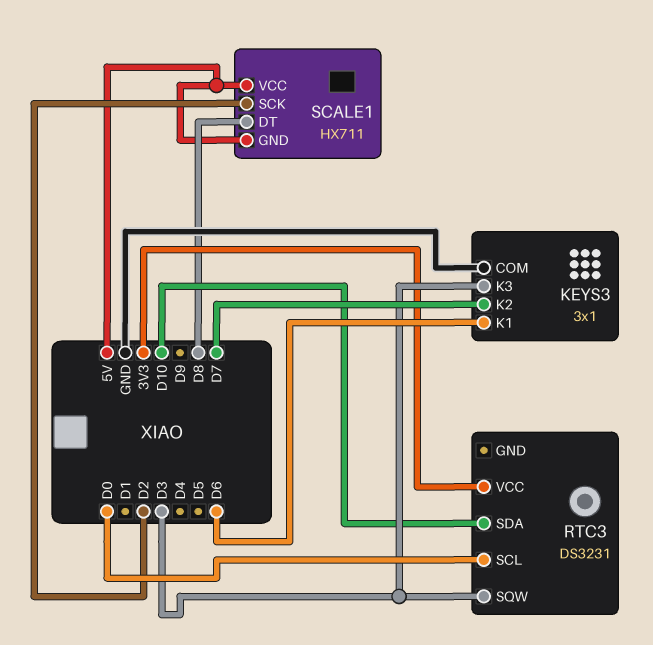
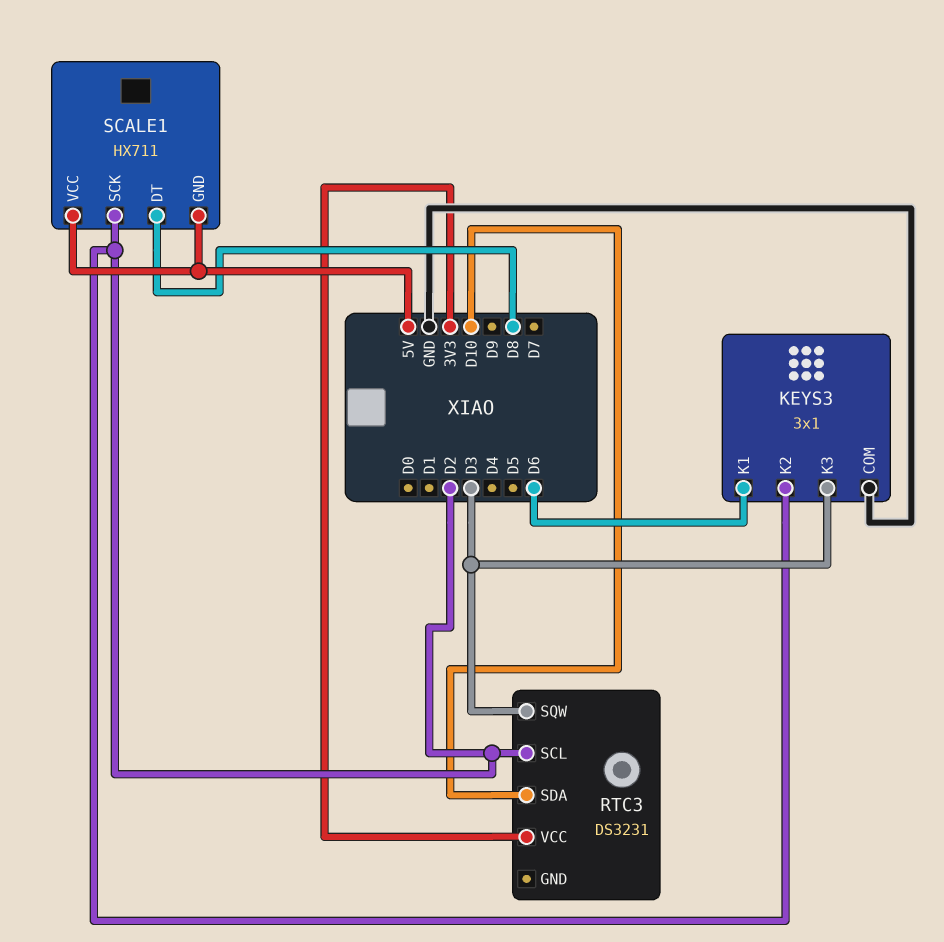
KEYS3 pin K2: D7 -> D2
RTC3 pin SCL: D0 -> D2

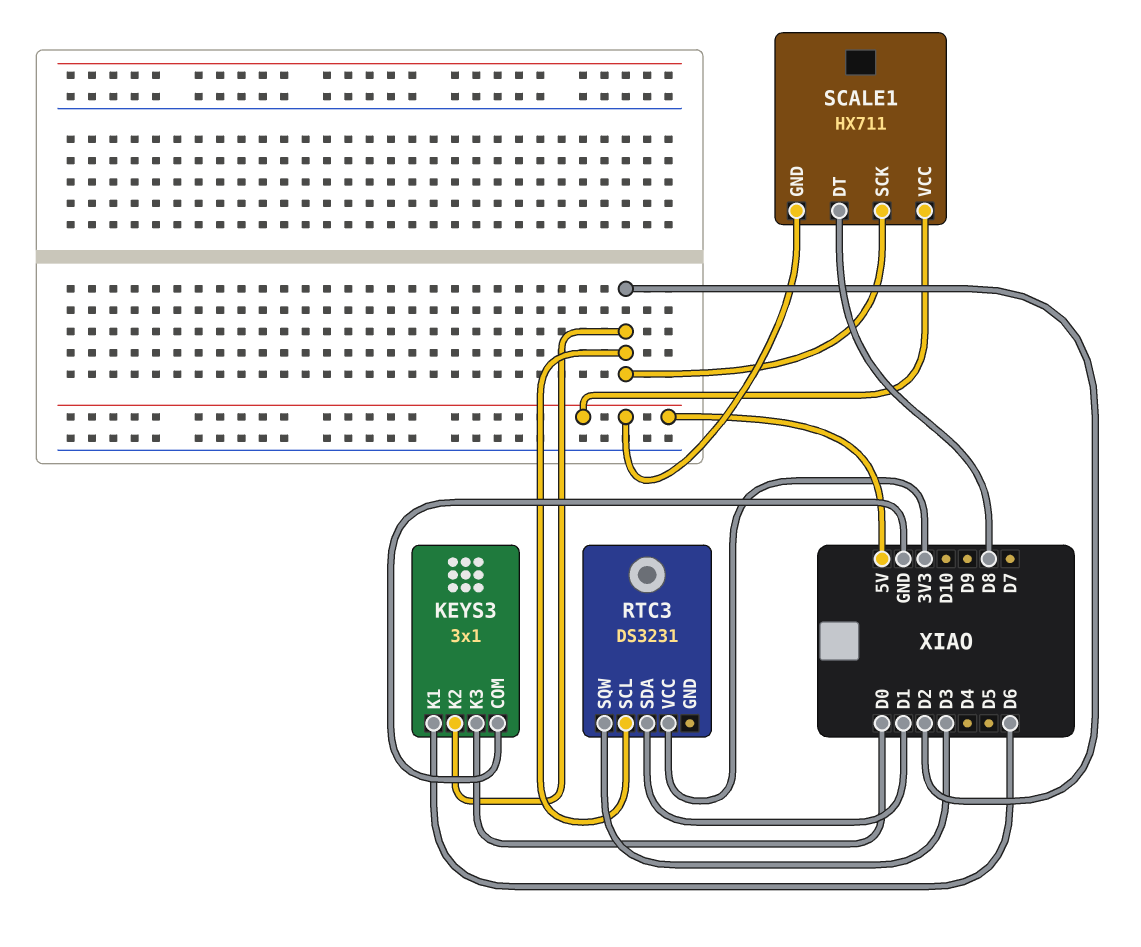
KEYS3 pin K3: D3 -> D0
RTC3 pin SDA: D10 -> D1

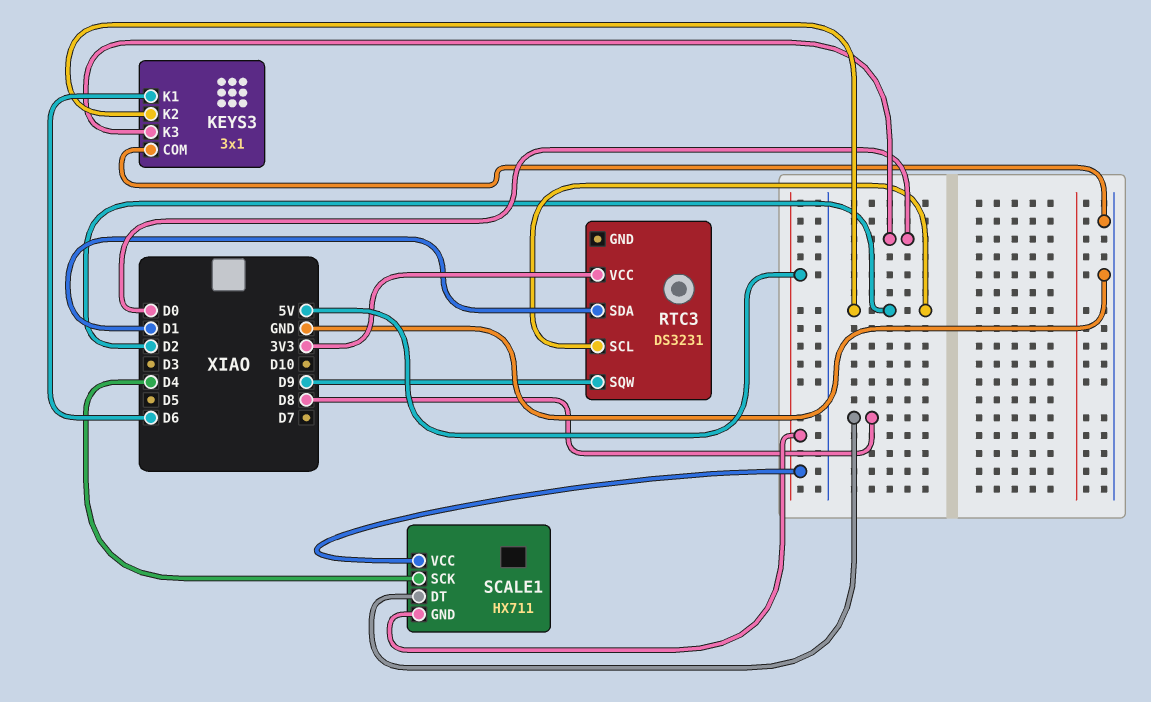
RTC3 pin SQW: D3 -> D9
SCALE1 pin SCK: D2 -> D4

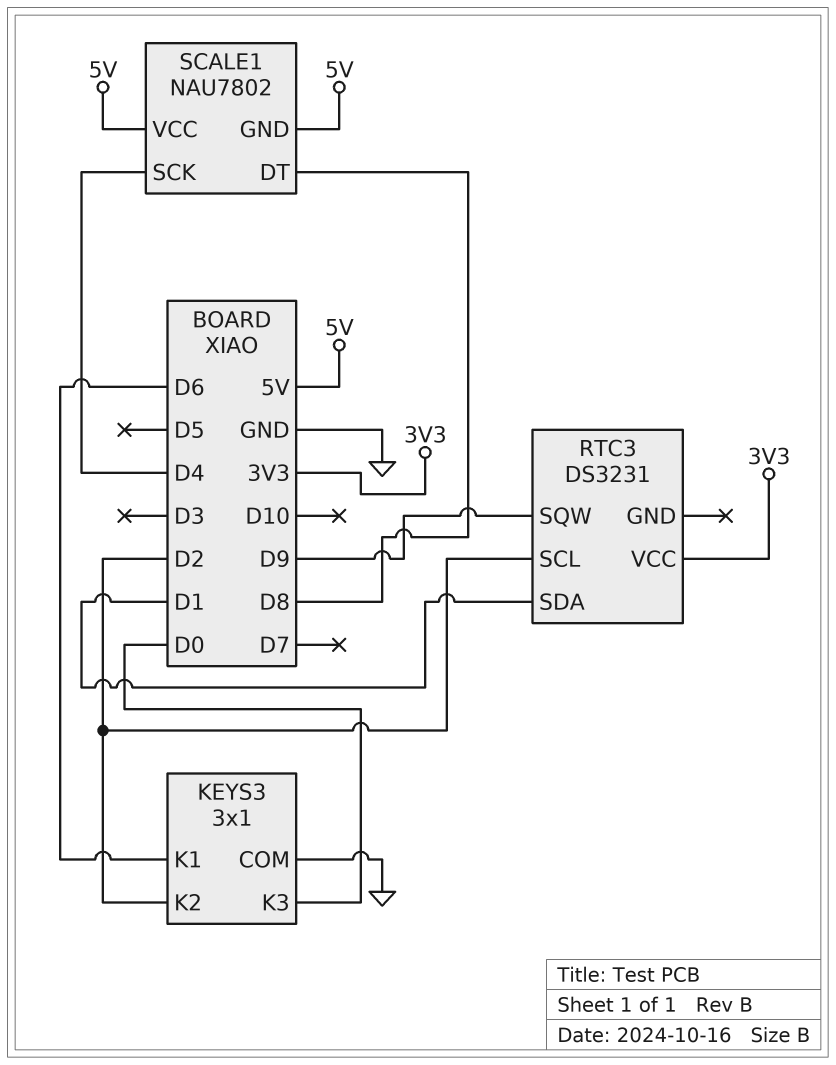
SCALE1: HX711 -> NAU7802

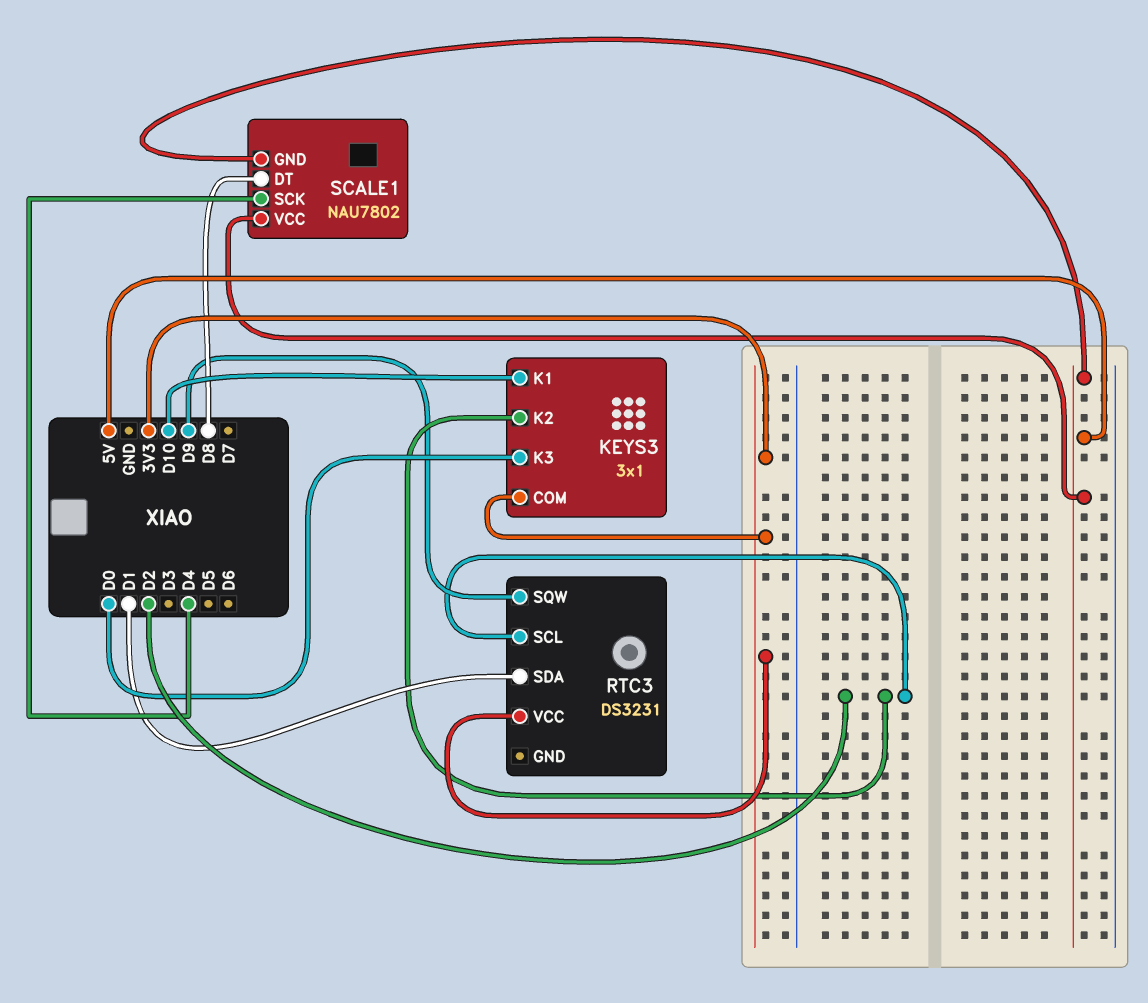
KEYS3 pin COM: GND -> 3V3
KEYS3 pin K1: D6 -> D10

